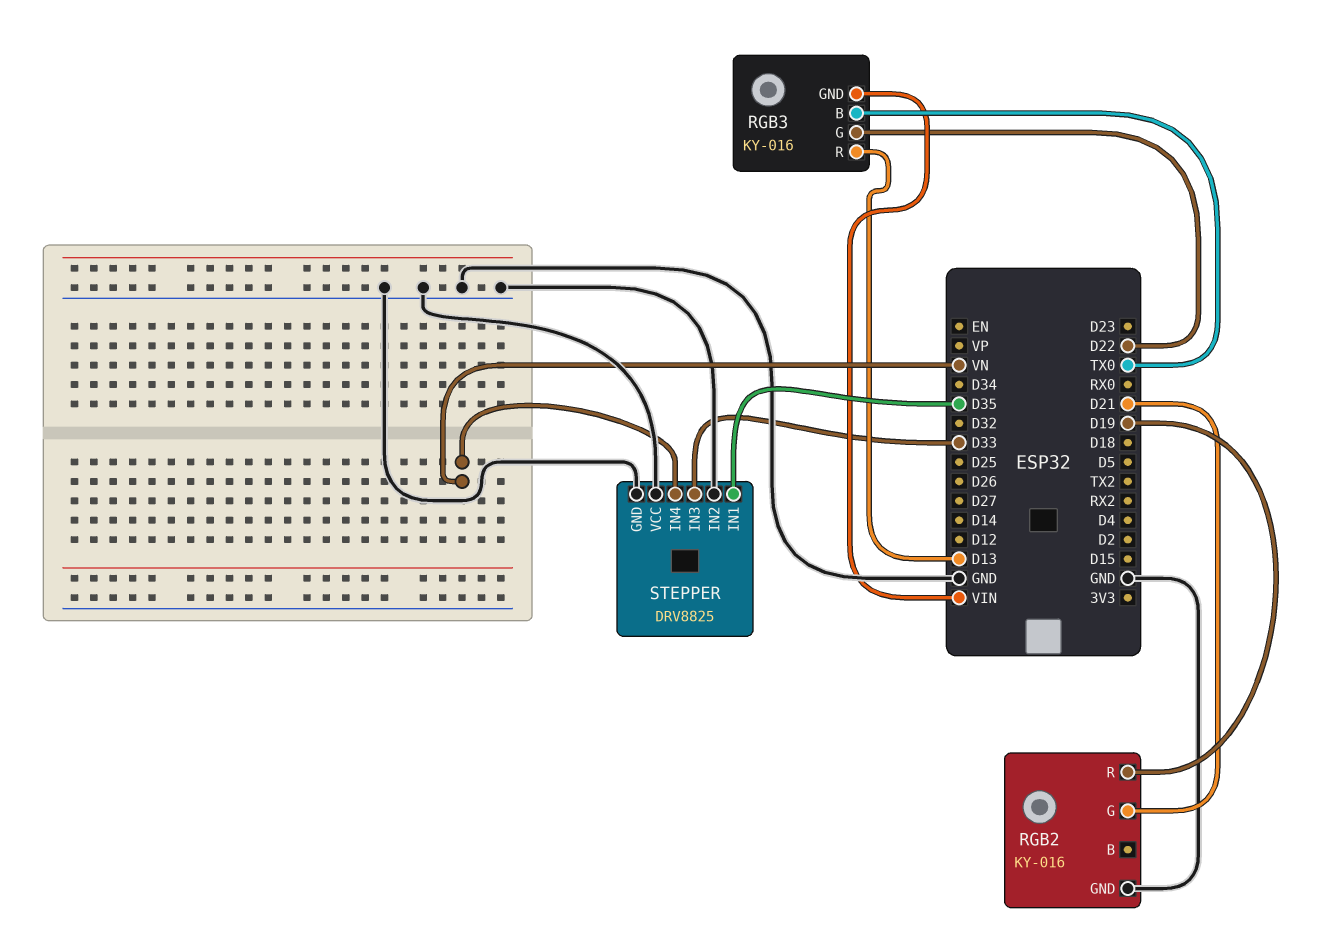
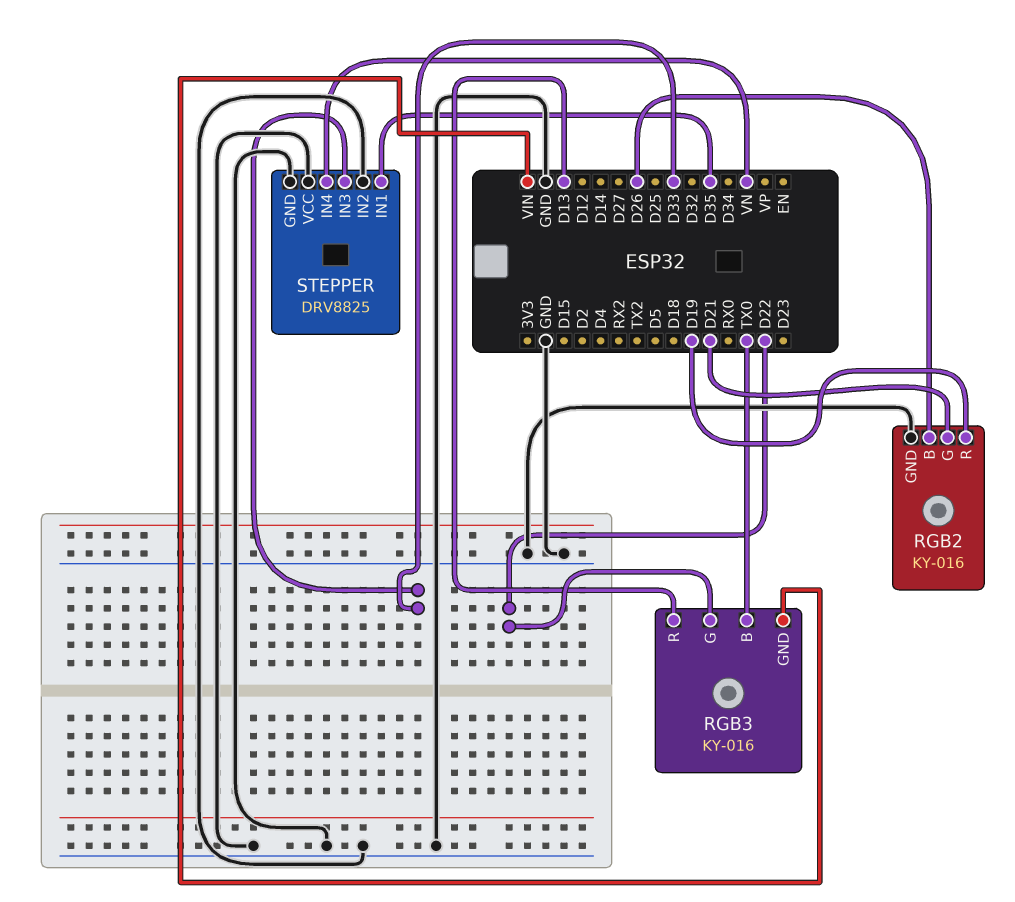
RGB2 pin B: none -> D26

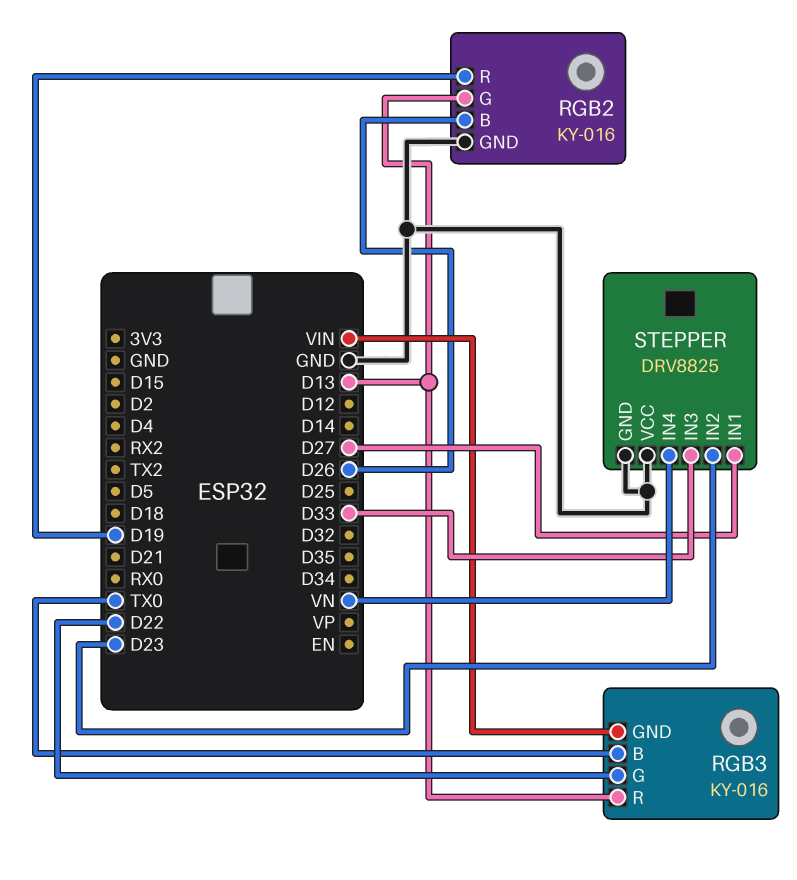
RGB2 pin G: D21 -> D13
STEPPER pin IN1: D35 -> D27
STEPPER pin IN2: GND -> D23

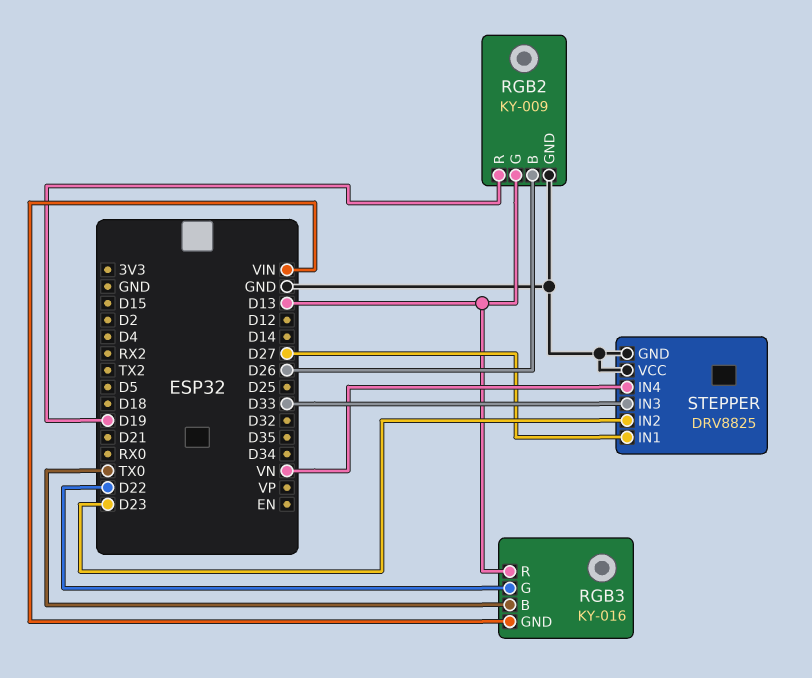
RGB2: KY-016 -> KY-009

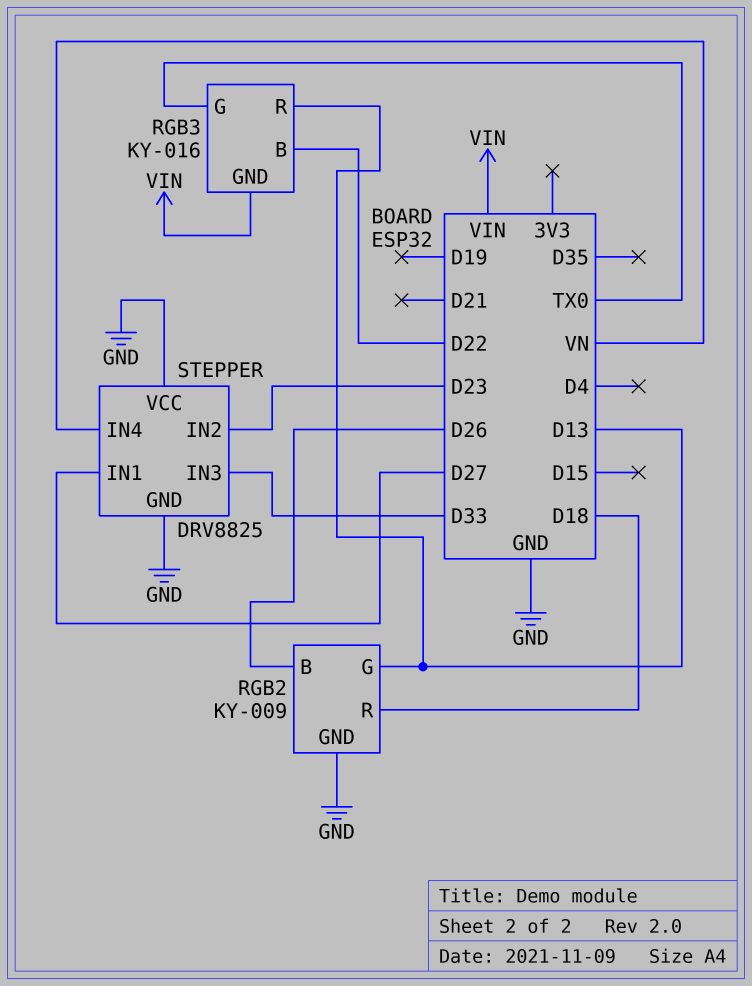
RGB2 pin R: D19 -> D18
RGB3 pin B: TX0 -> D22
RGB3 pin G: D22 -> TX0

